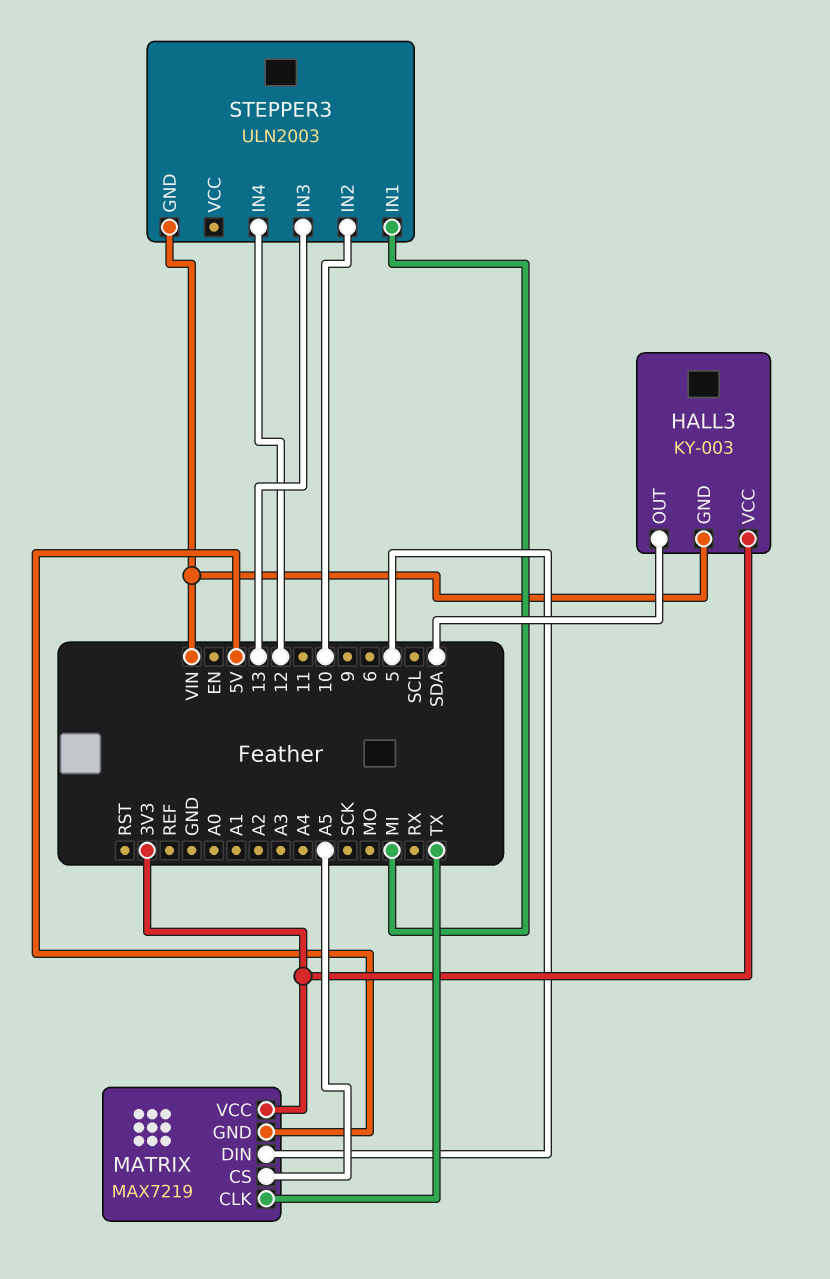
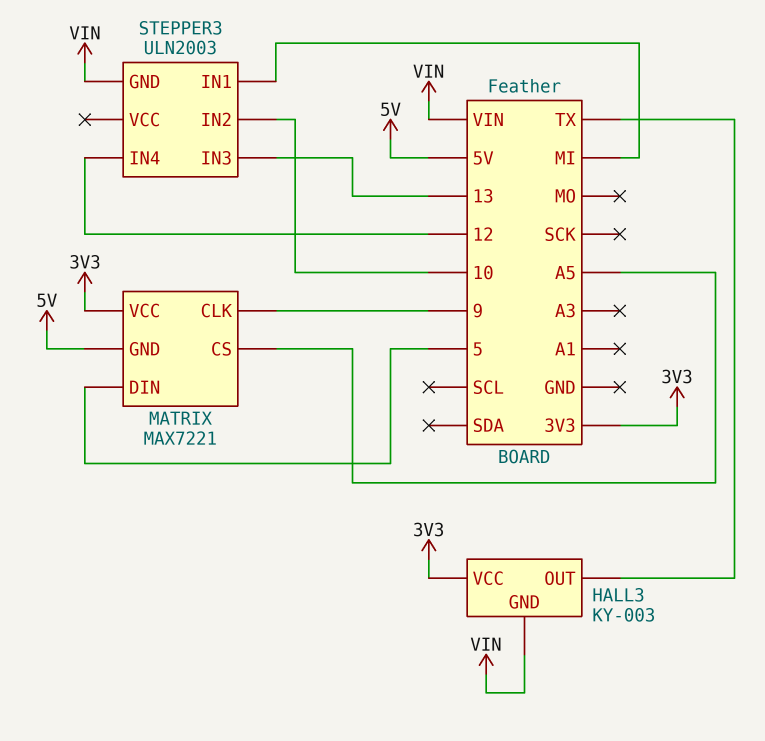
HALL3 pin OUT: SDA -> TX
MATRIX: MAX7219 -> MAX7221
MATRIX pin CLK: TX -> 9

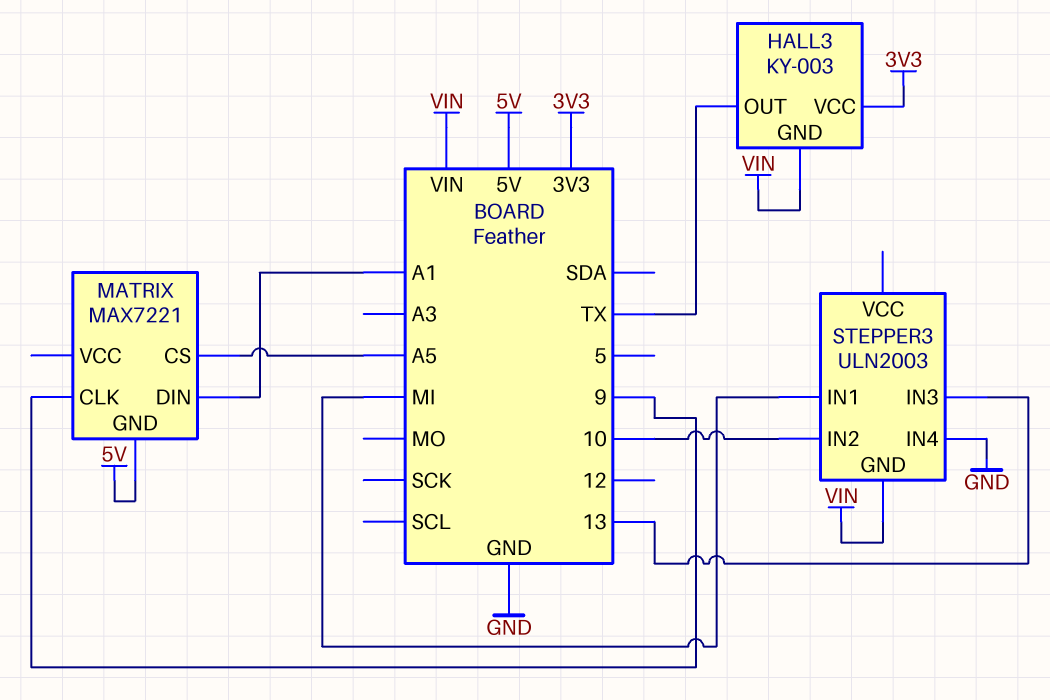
MATRIX pin DIN: 5 -> A1
MATRIX pin VCC: 3V3 -> none
STEPPER3 pin IN4: 12 -> GND

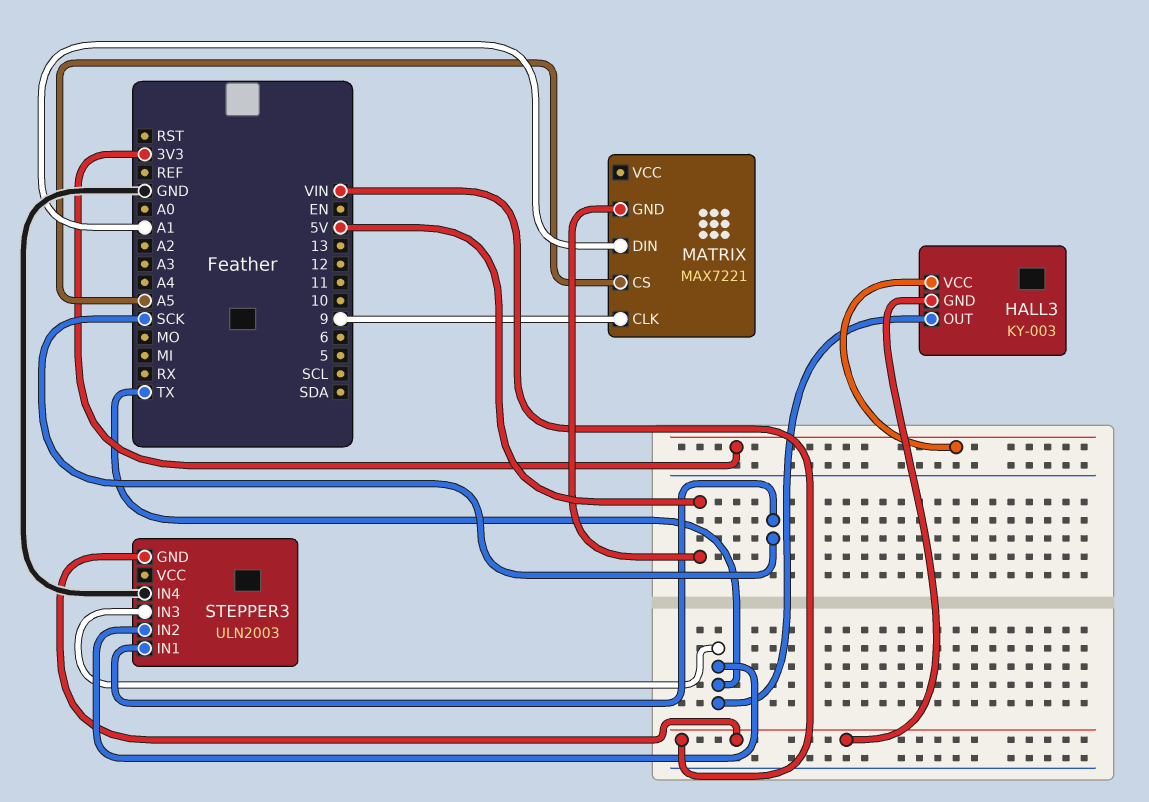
STEPPER3 pin IN1: MI -> SCK
STEPPER3 pin IN2: 10 -> TX
STEPPER3 pin IN3: 13 -> TX

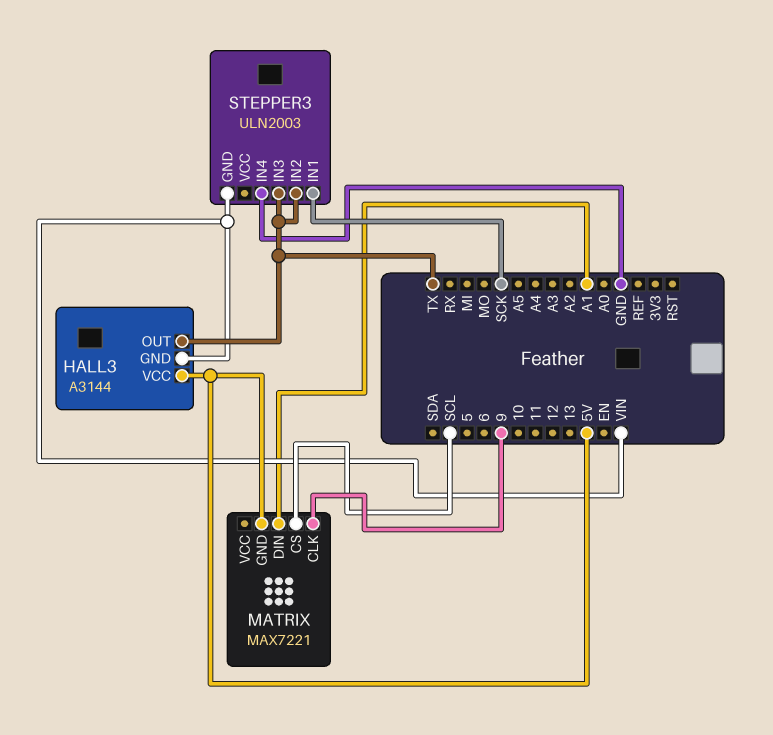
HALL3: KY-003 -> A3144
HALL3 pin VCC: 3V3 -> 5V
MATRIX pin CS: A5 -> SCL

